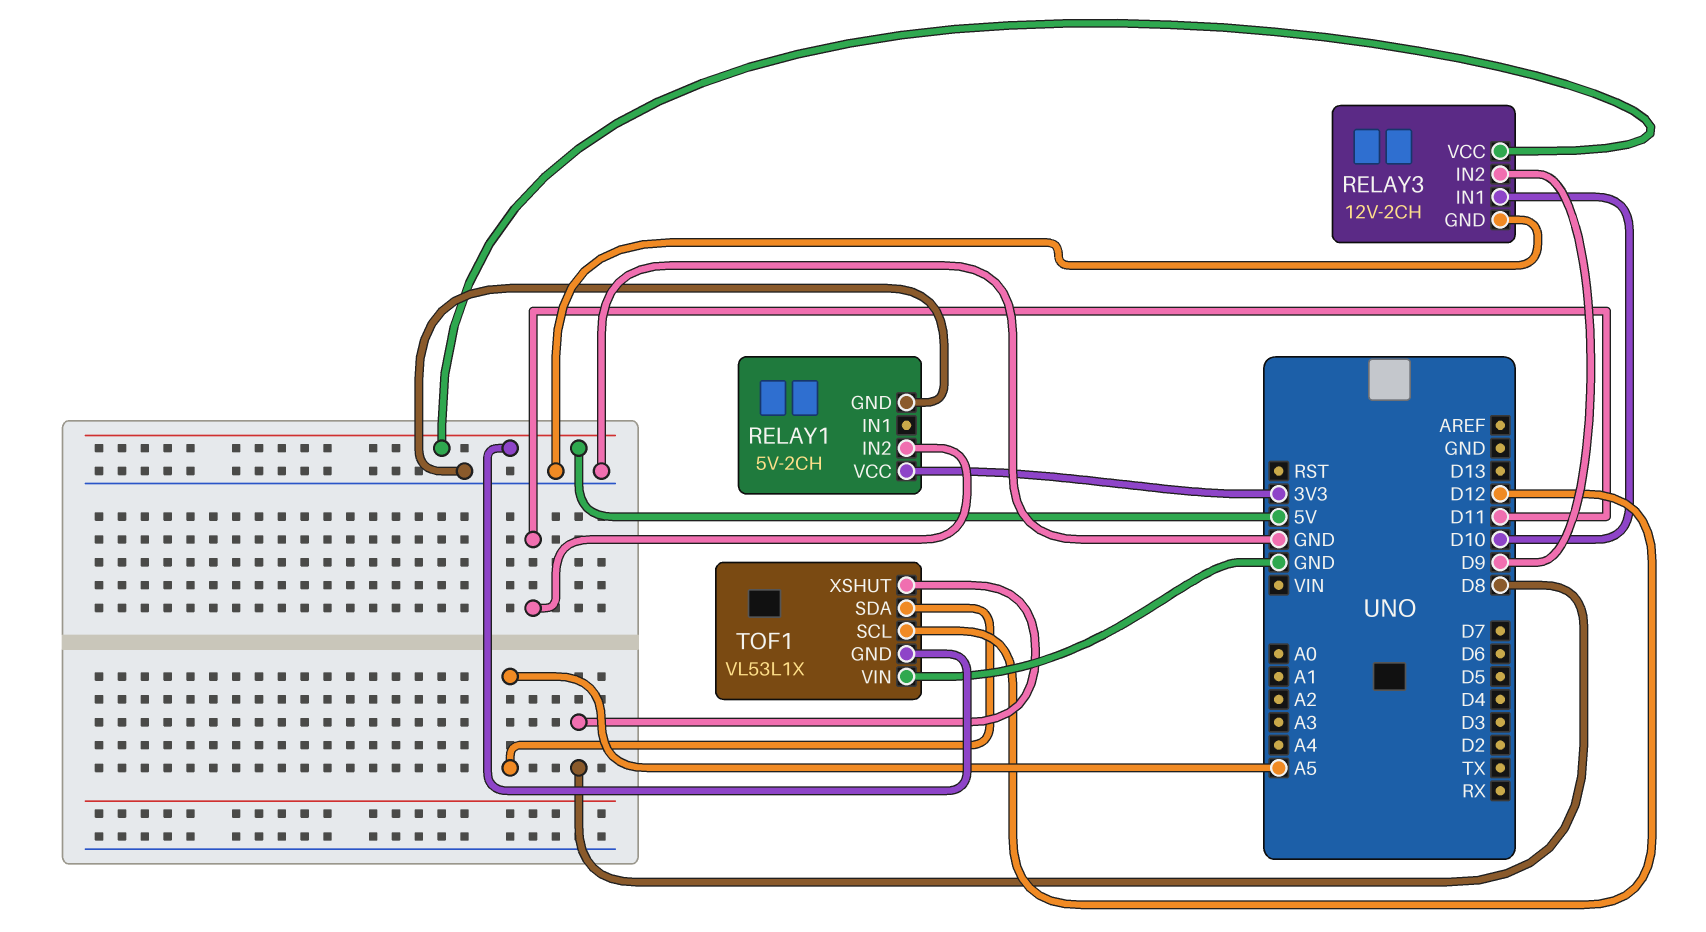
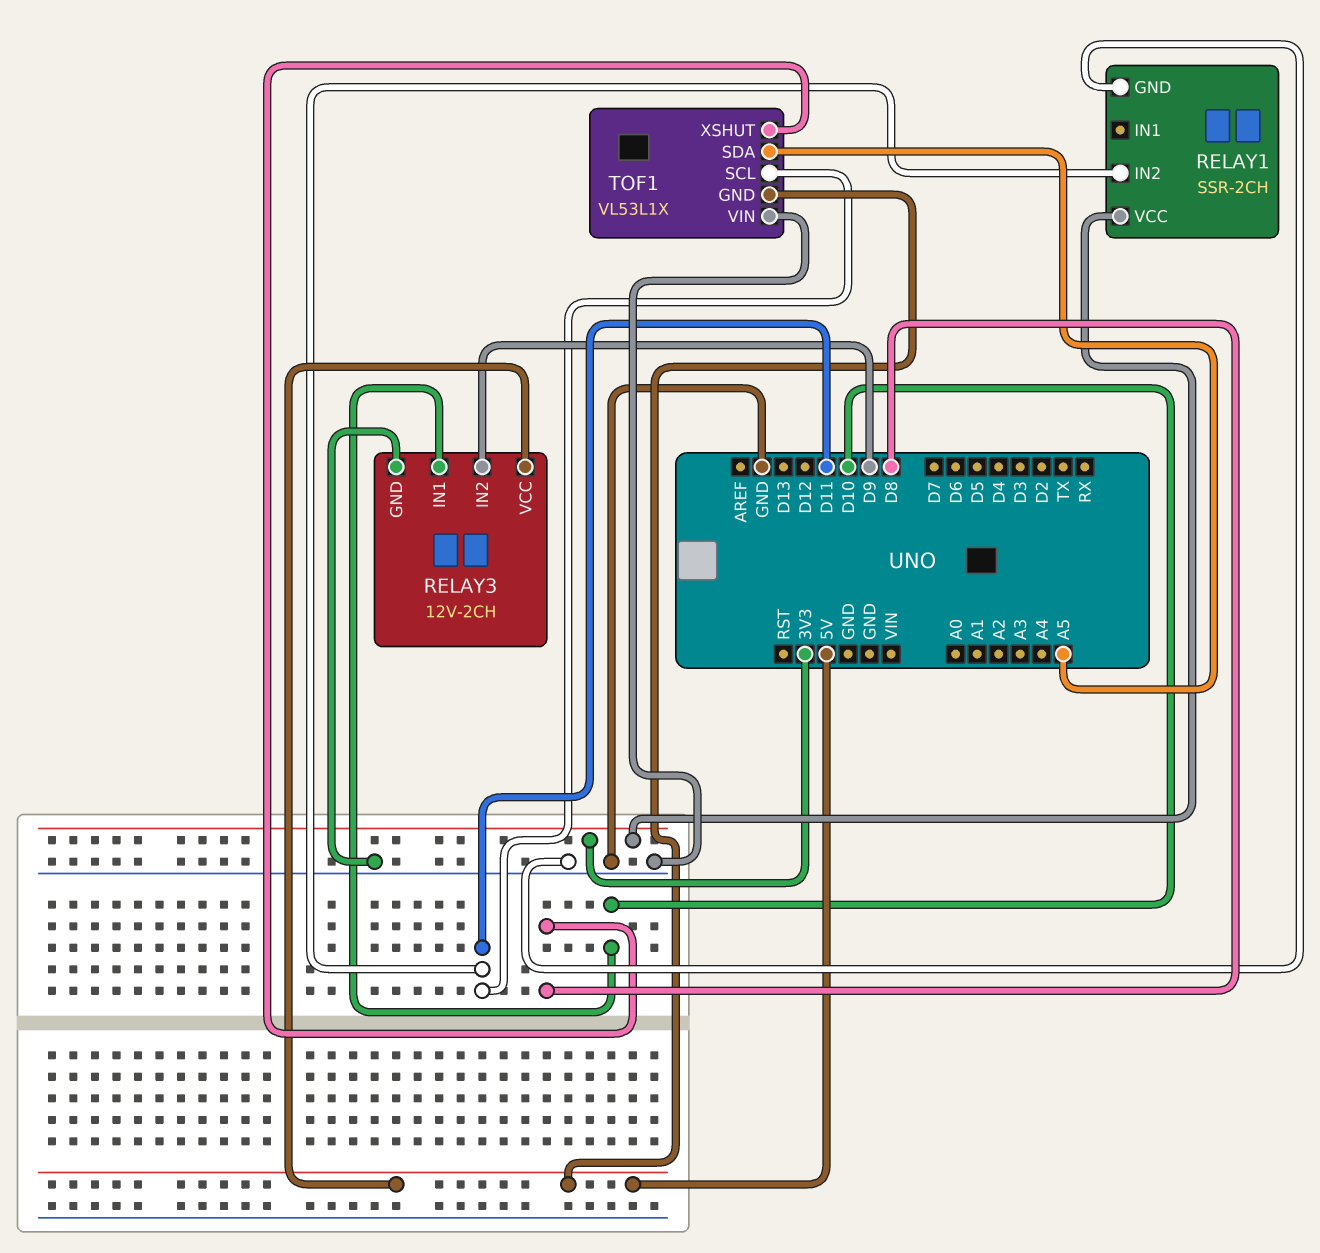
RELAY1: 5V-2CH -> SSR-2CH
TOF1 pin SCL: D12 -> D11

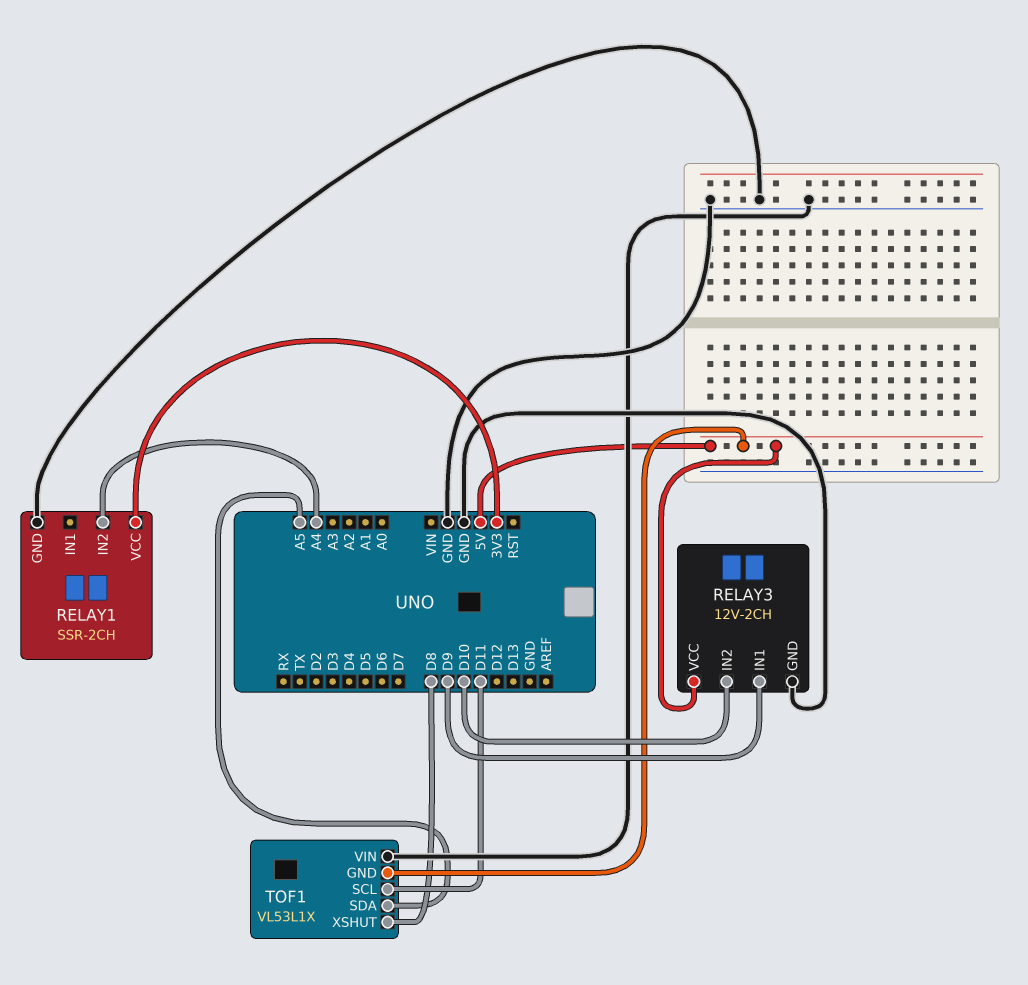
RELAY1 pin IN2: D11 -> A4
RELAY3 pin IN1: D10 -> D9
RELAY3 pin IN2: D9 -> D10

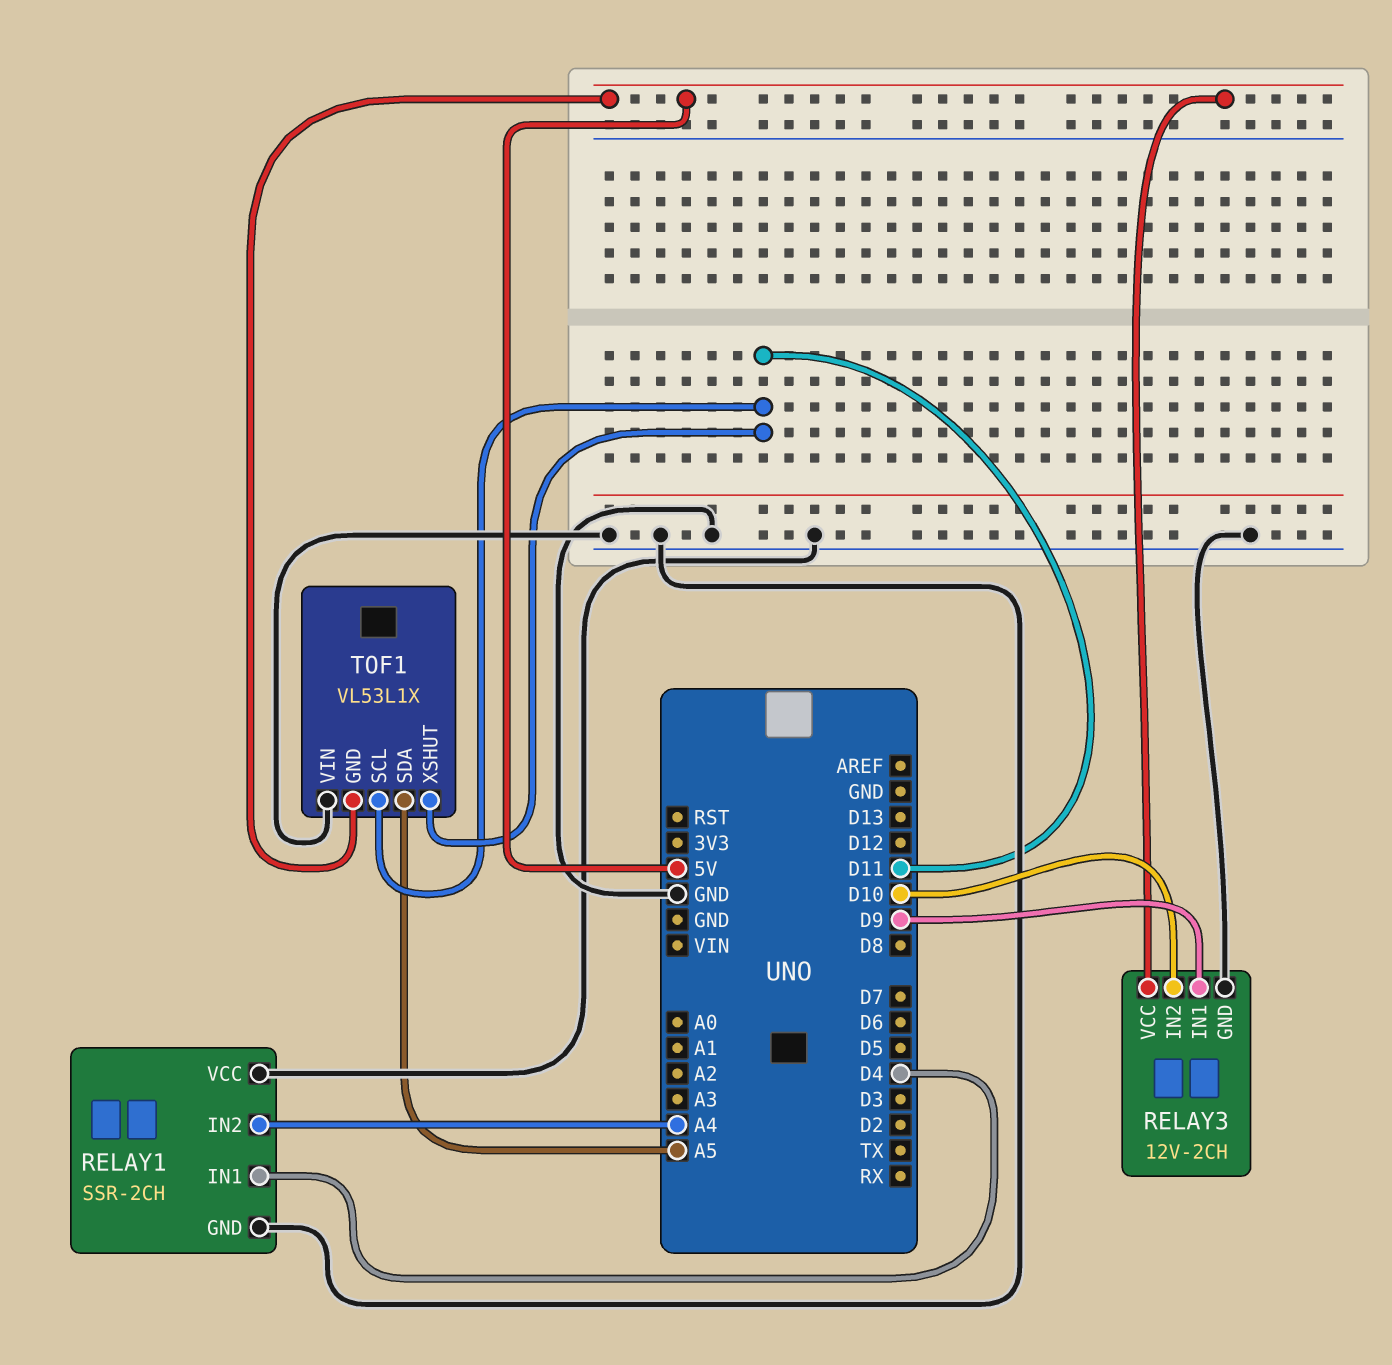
RELAY1 pin IN1: none -> D4
RELAY1 pin VCC: 3V3 -> GND
TOF1 pin XSHUT: D8 -> D11

